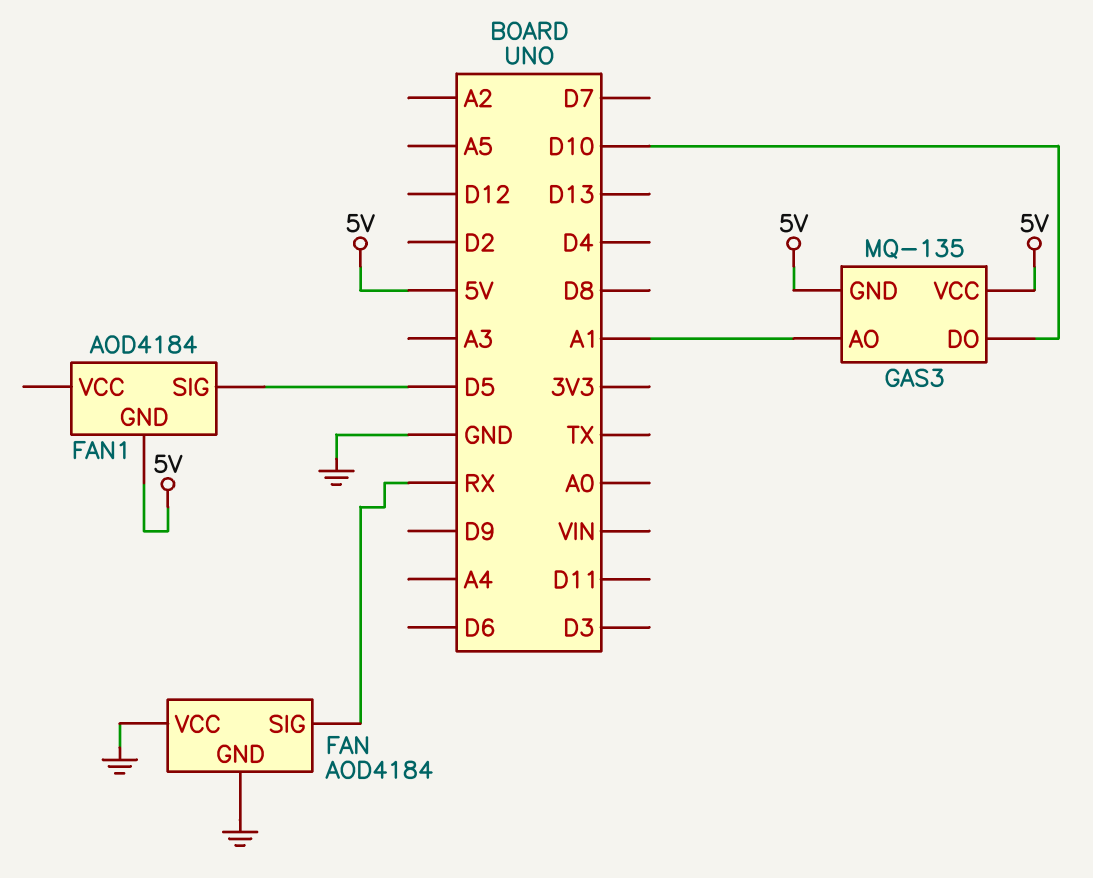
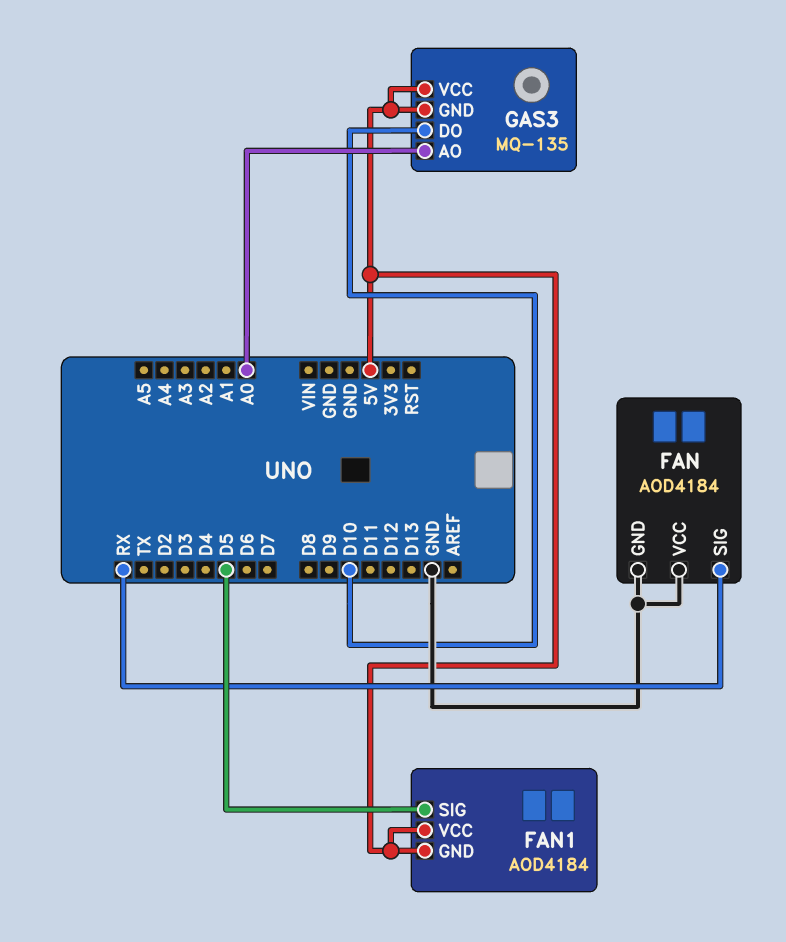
FAN1 pin VCC: none -> 5V
GAS3 pin AO: A1 -> A0

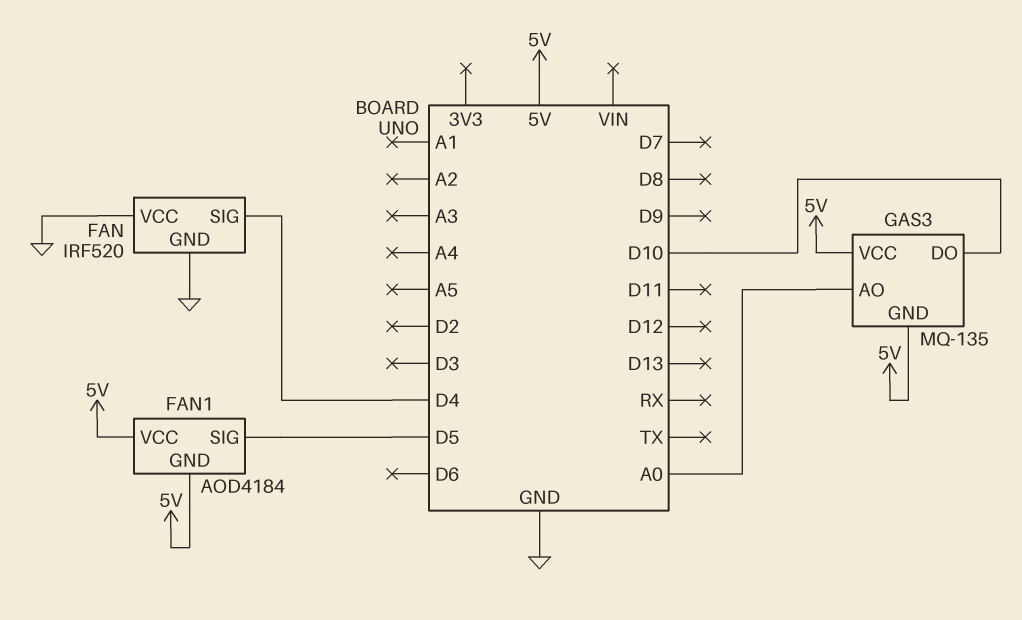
FAN: AOD4184 -> IRF520
FAN pin SIG: RX -> D4

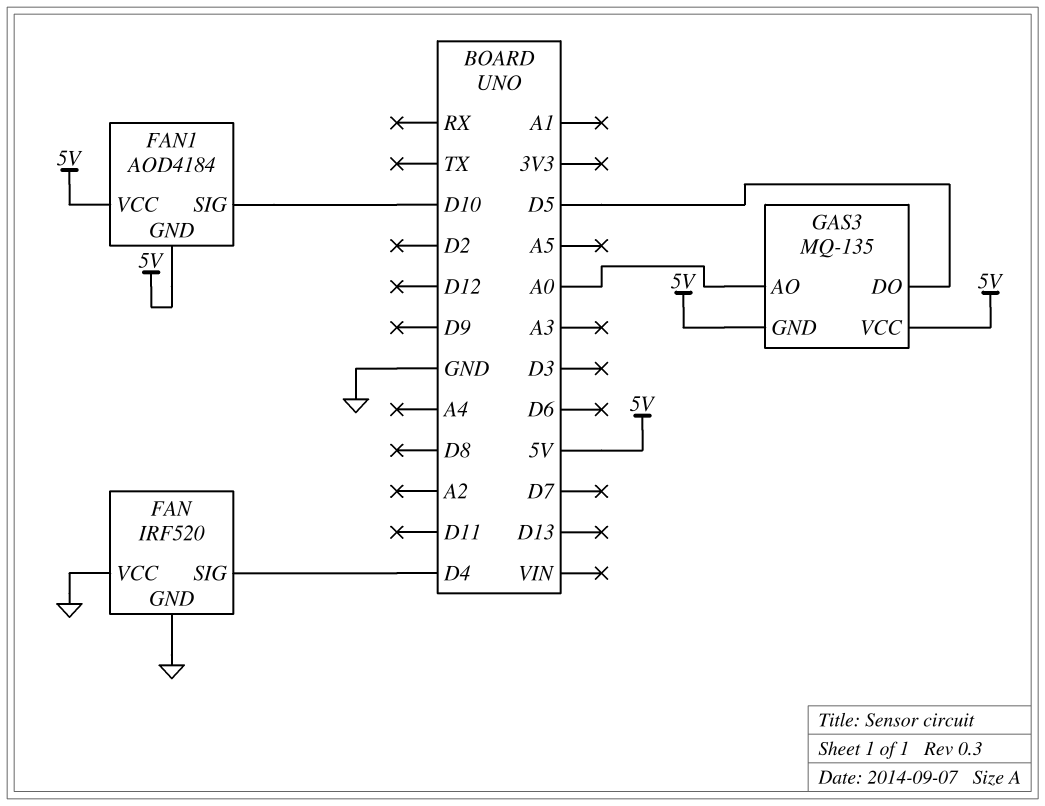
FAN1 pin SIG: D5 -> D10
GAS3 pin DO: D10 -> D5

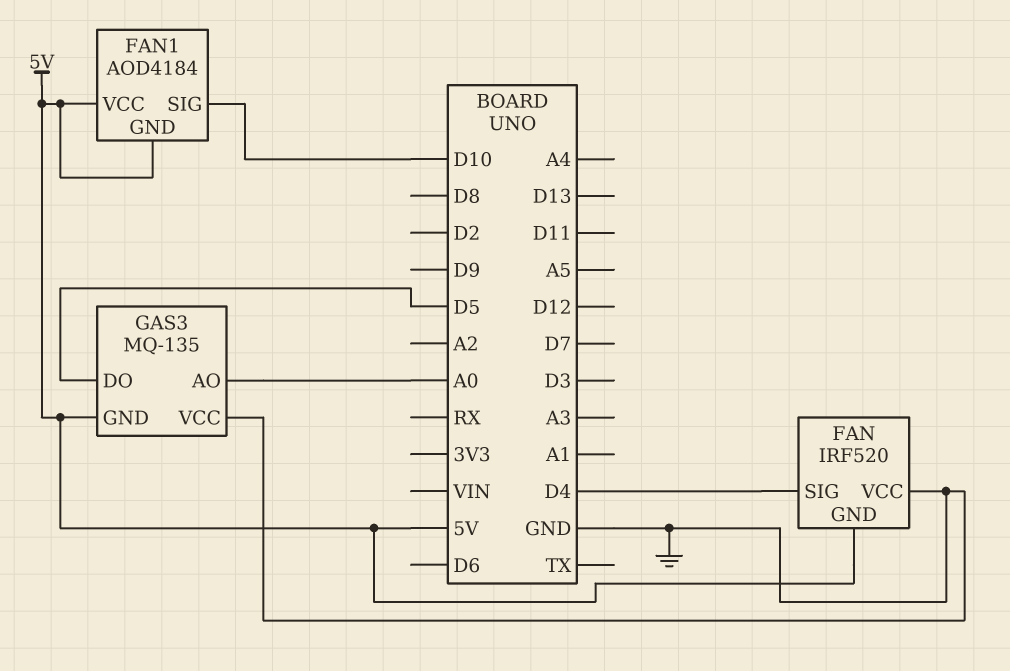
FAN pin GND: GND -> 5V
GAS3 pin VCC: 5V -> GND

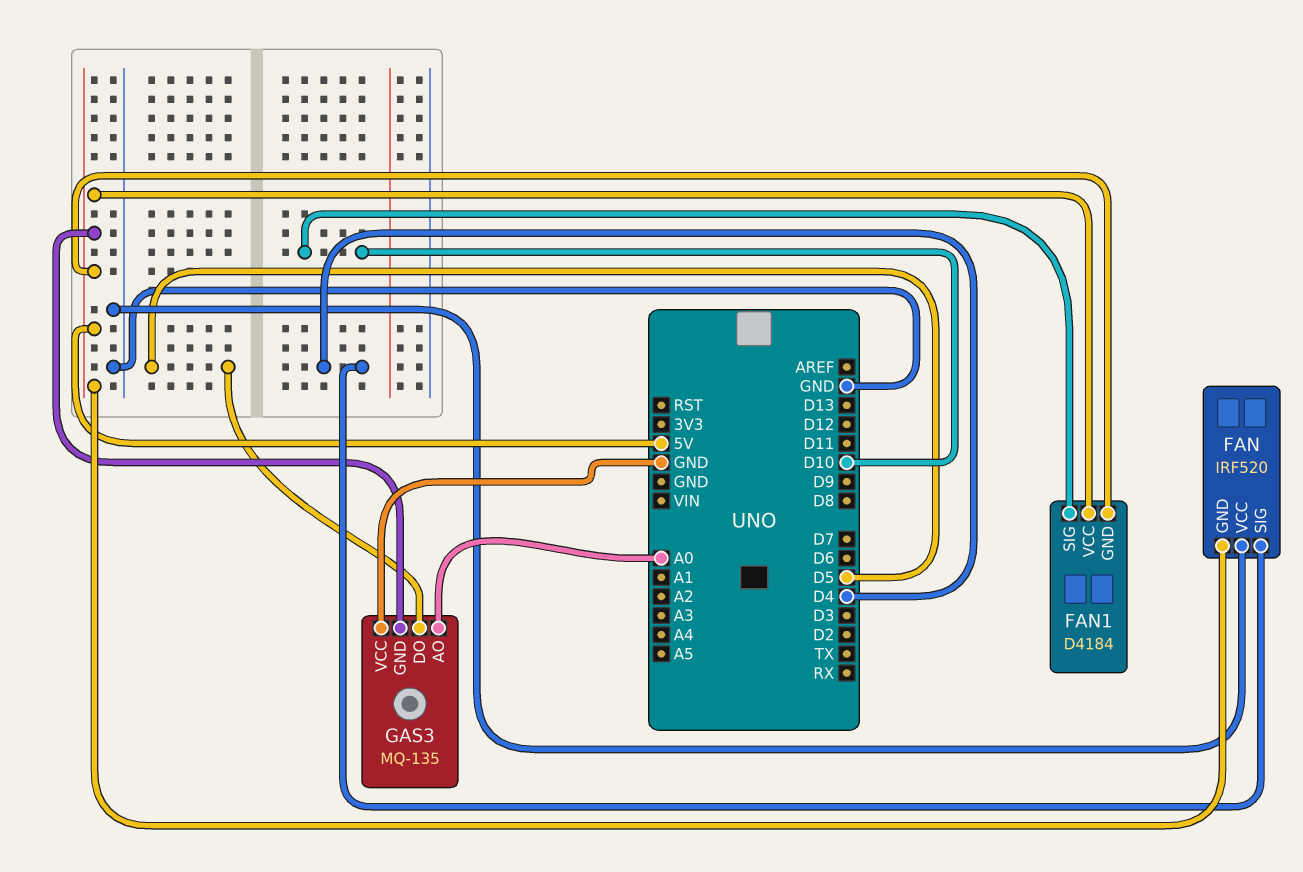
FAN1: AOD4184 -> D4184

